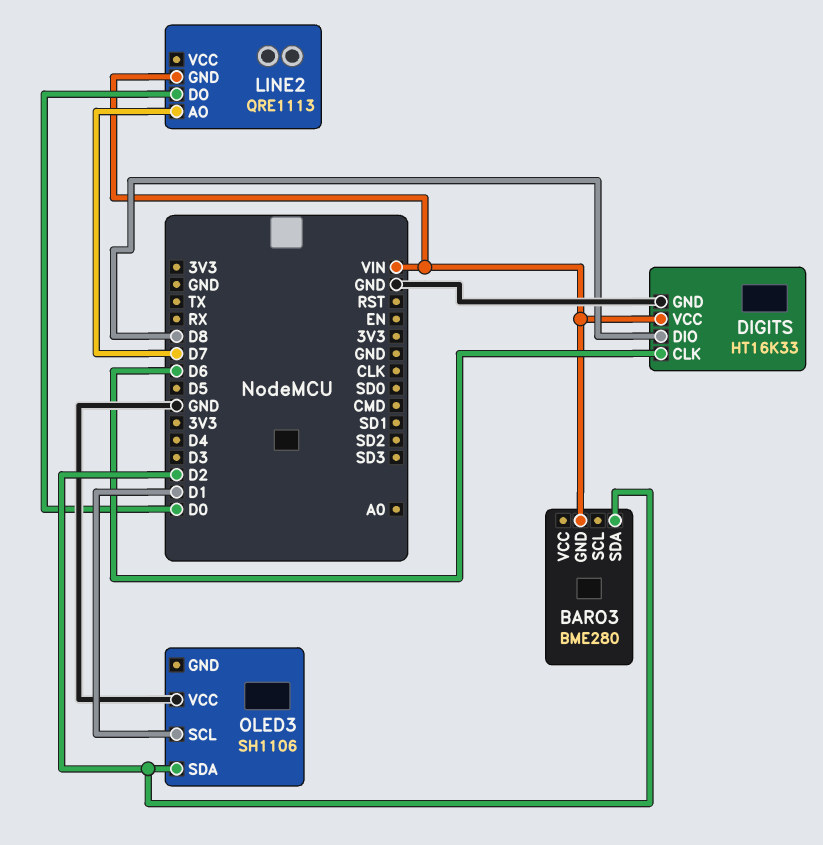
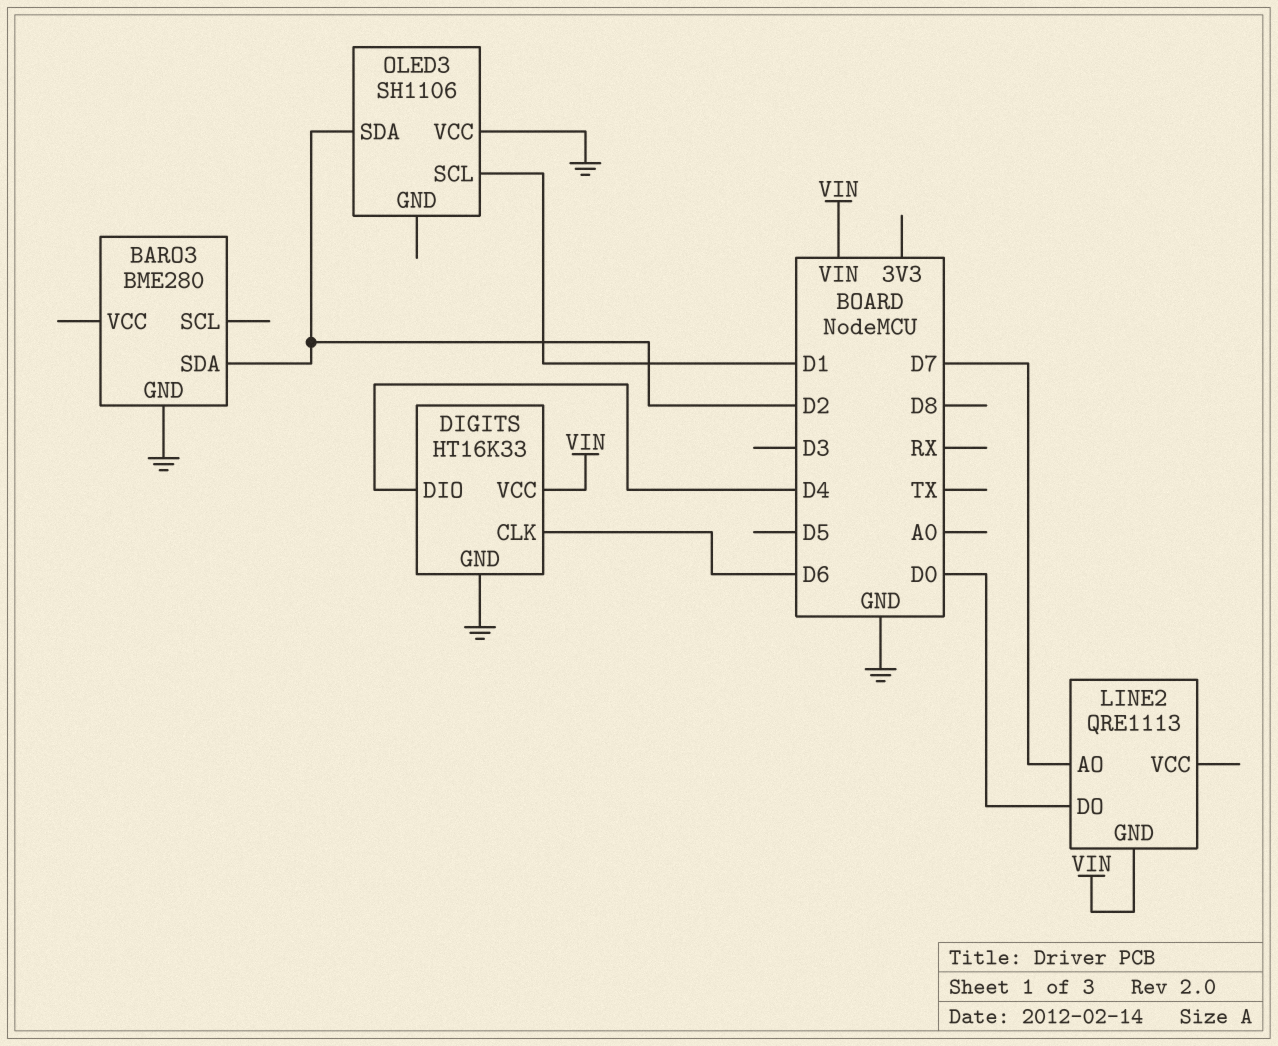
BARO3 pin GND: VIN -> GND
DIGITS pin DIO: D8 -> D4

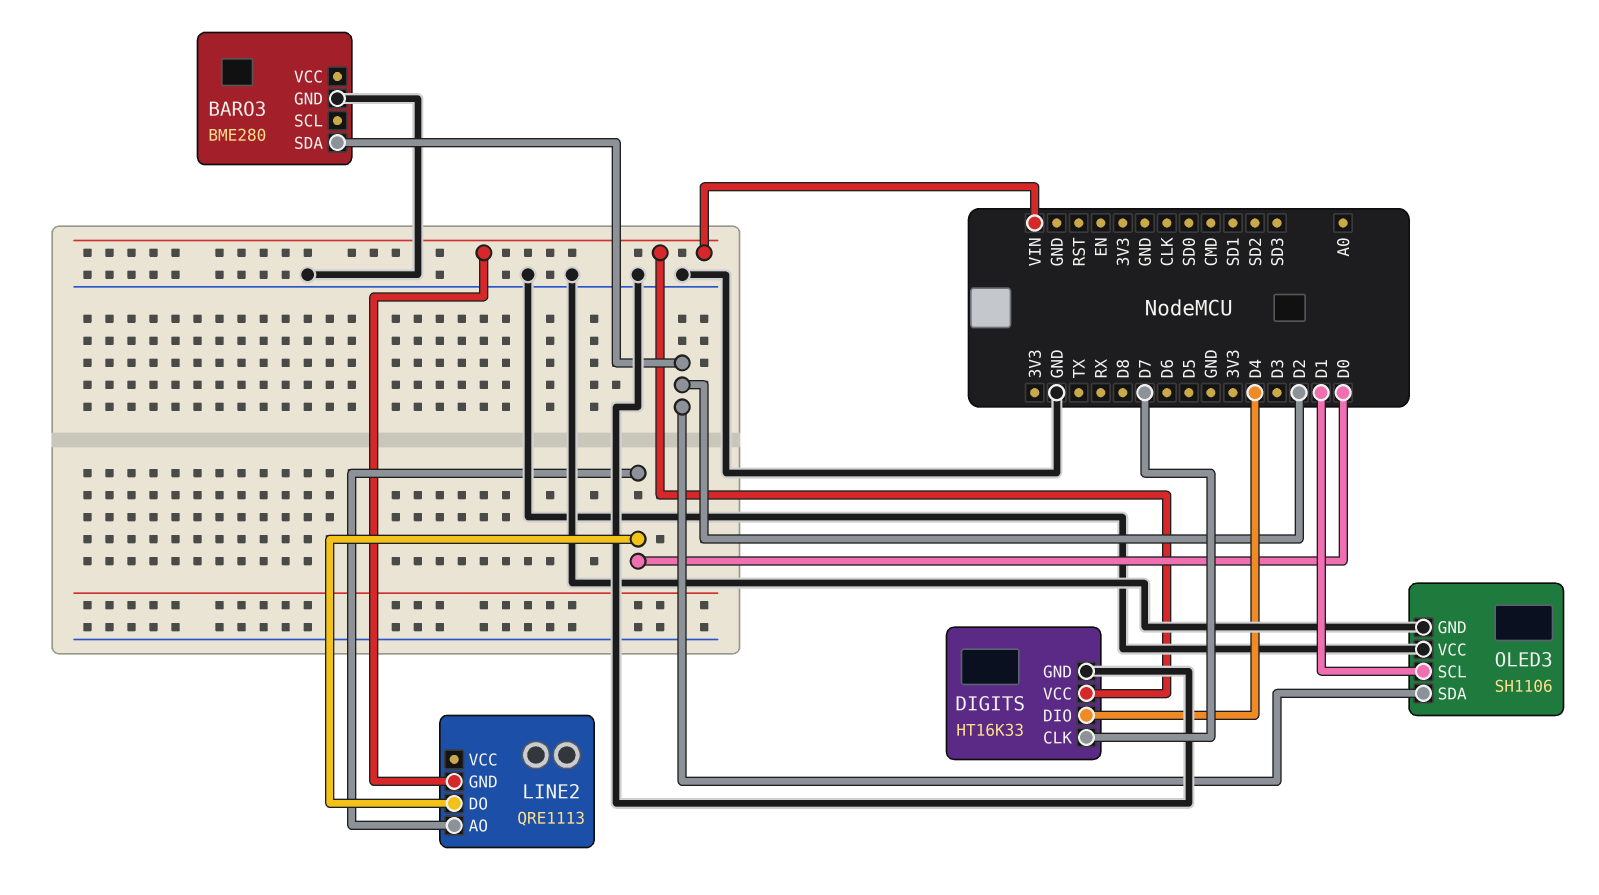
DIGITS pin CLK: D6 -> D7
LINE2 pin AO: D7 -> D0
OLED3 pin GND: none -> GND

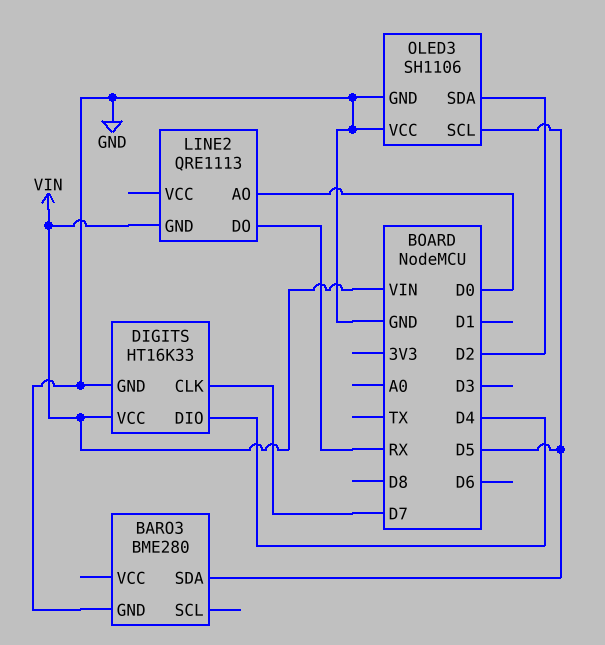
BARO3 pin SDA: D2 -> D5
LINE2 pin DO: D0 -> RX
OLED3 pin SCL: D1 -> D5

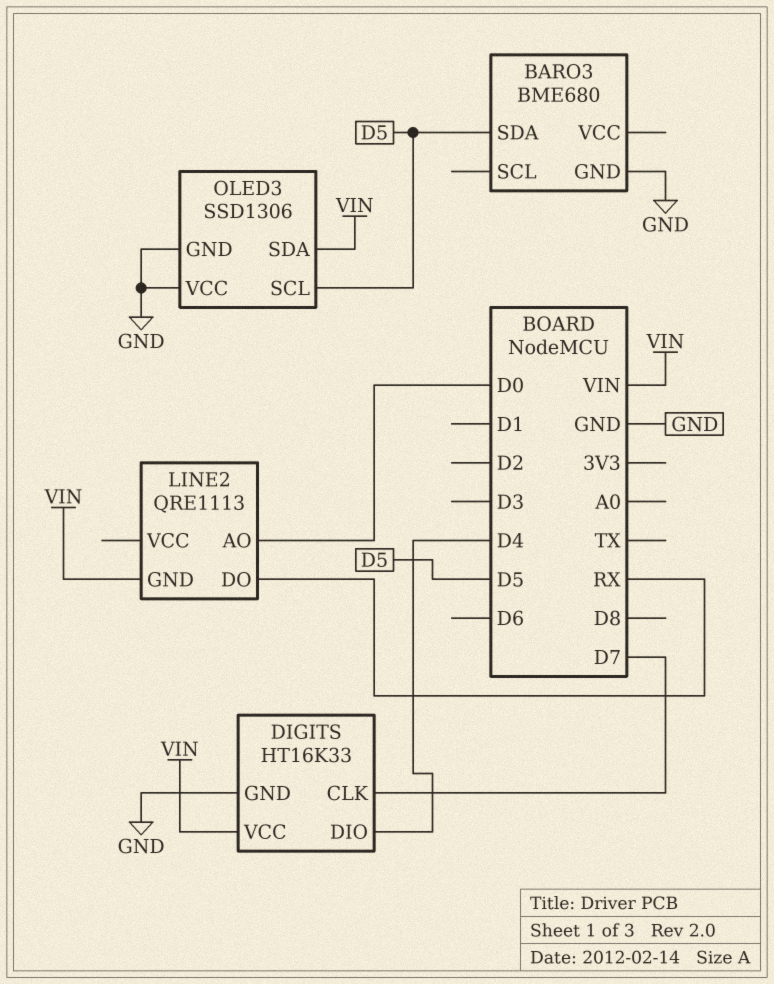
BARO3: BME280 -> BME680
OLED3: SH1106 -> SSD1306
OLED3 pin SDA: D2 -> VIN

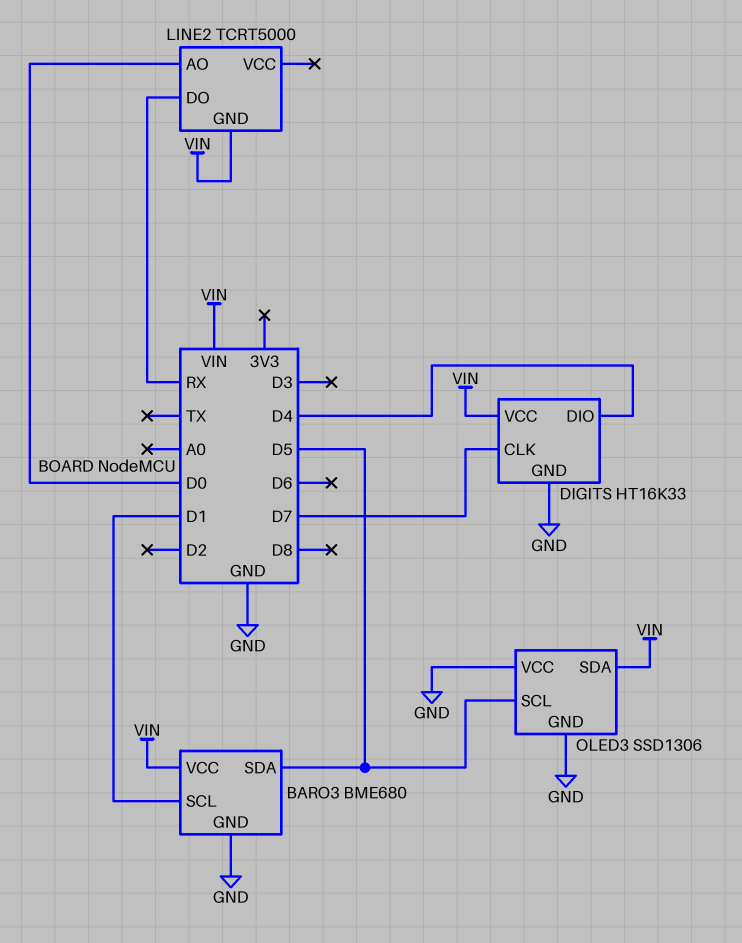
BARO3 pin SCL: none -> D1
BARO3 pin VCC: none -> VIN
LINE2: QRE1113 -> TCRT5000

